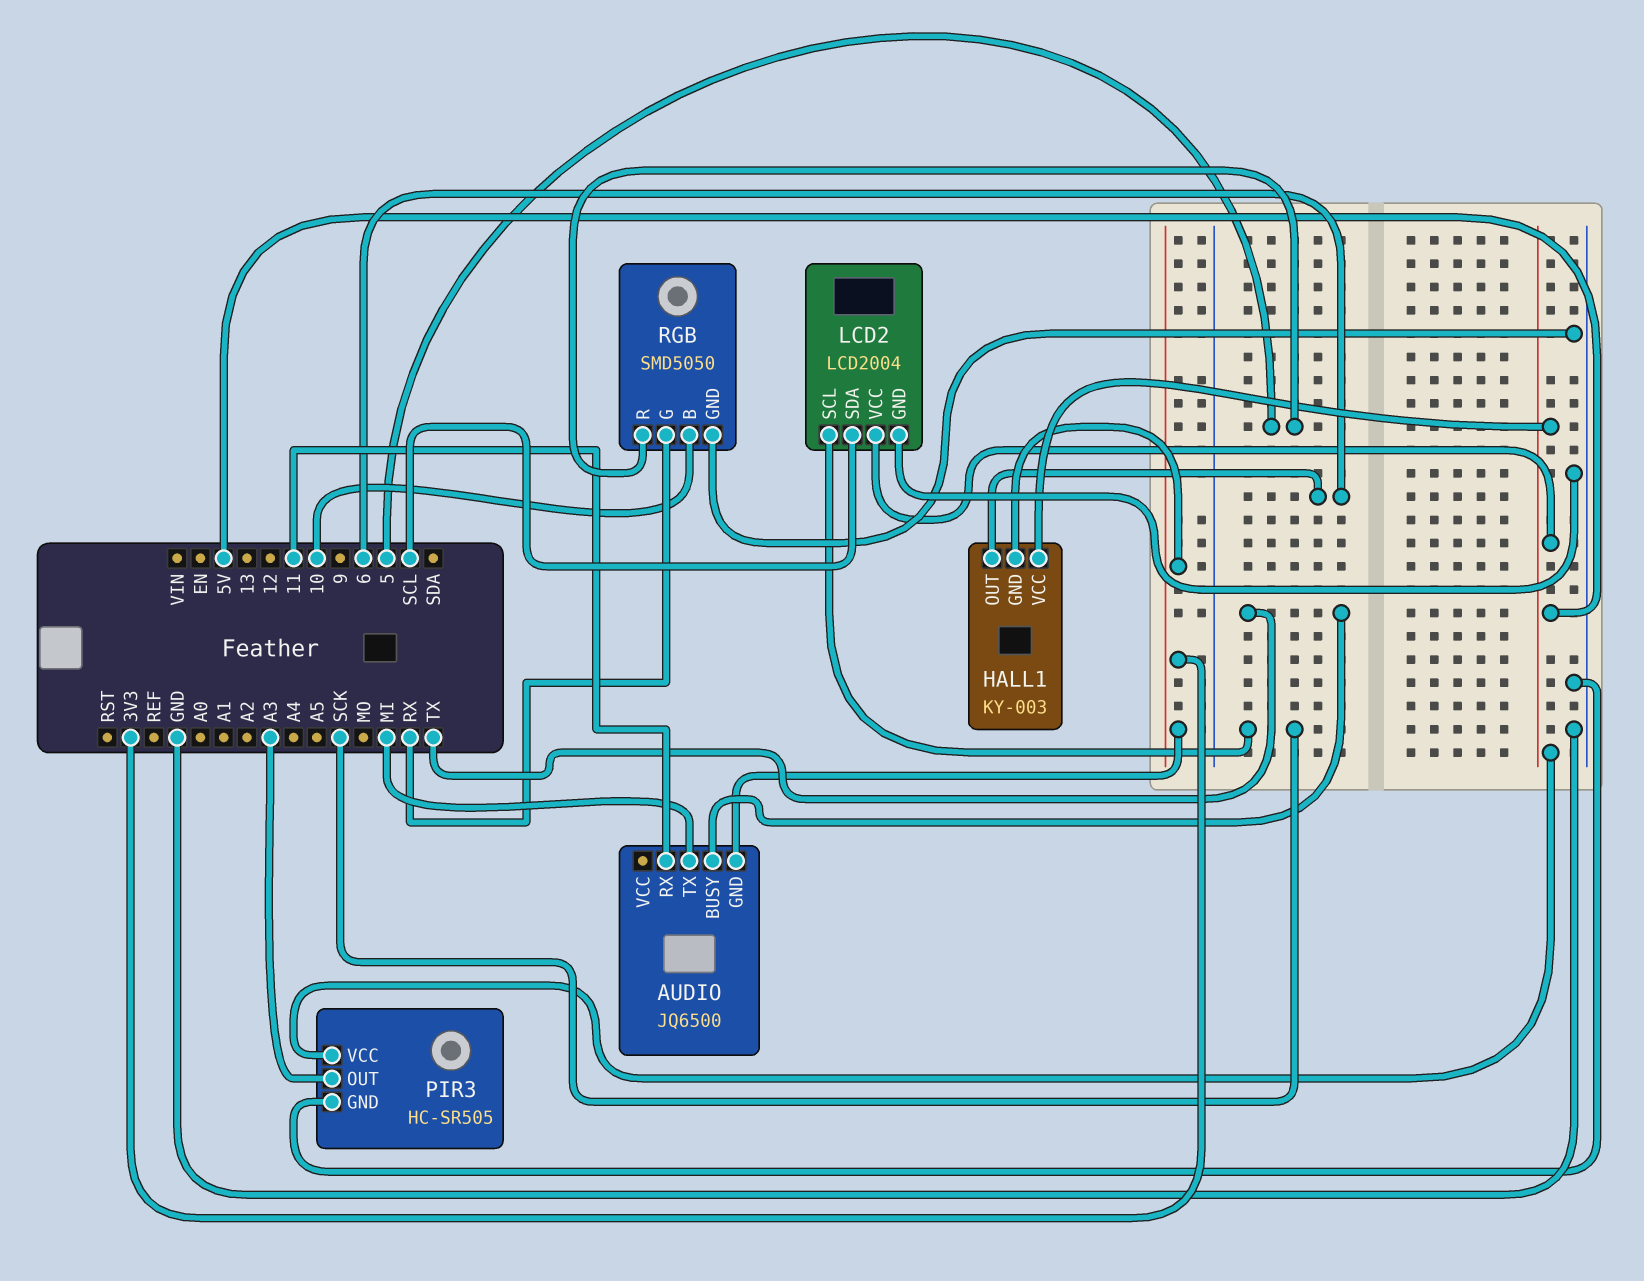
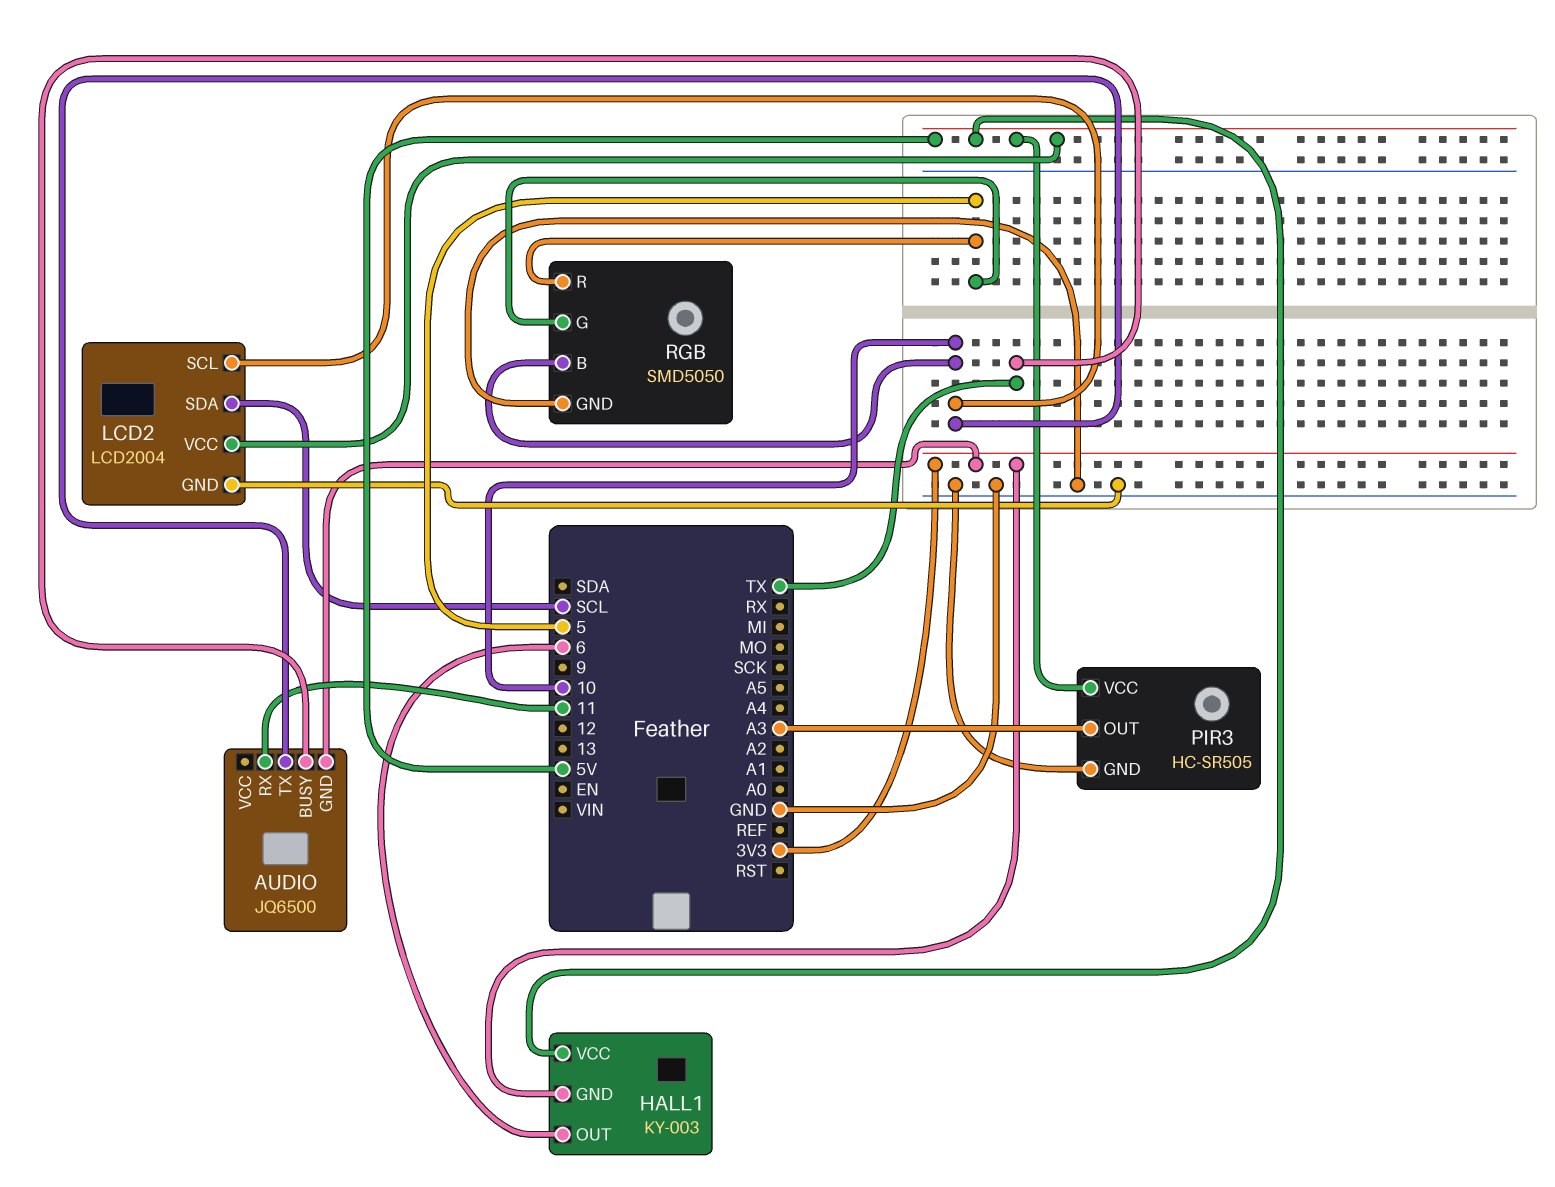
AUDIO pin TX: MI -> 10
LCD2 pin SCL: SCK -> 10
RGB pin G: RX -> 5

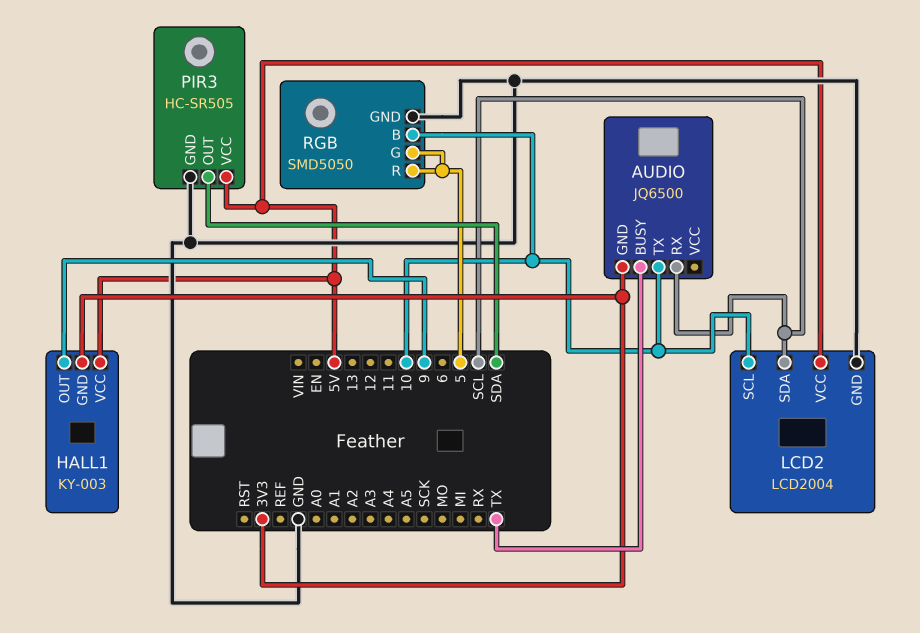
AUDIO pin RX: 11 -> SCL
HALL1 pin OUT: 6 -> 9
PIR3 pin OUT: A3 -> SDA

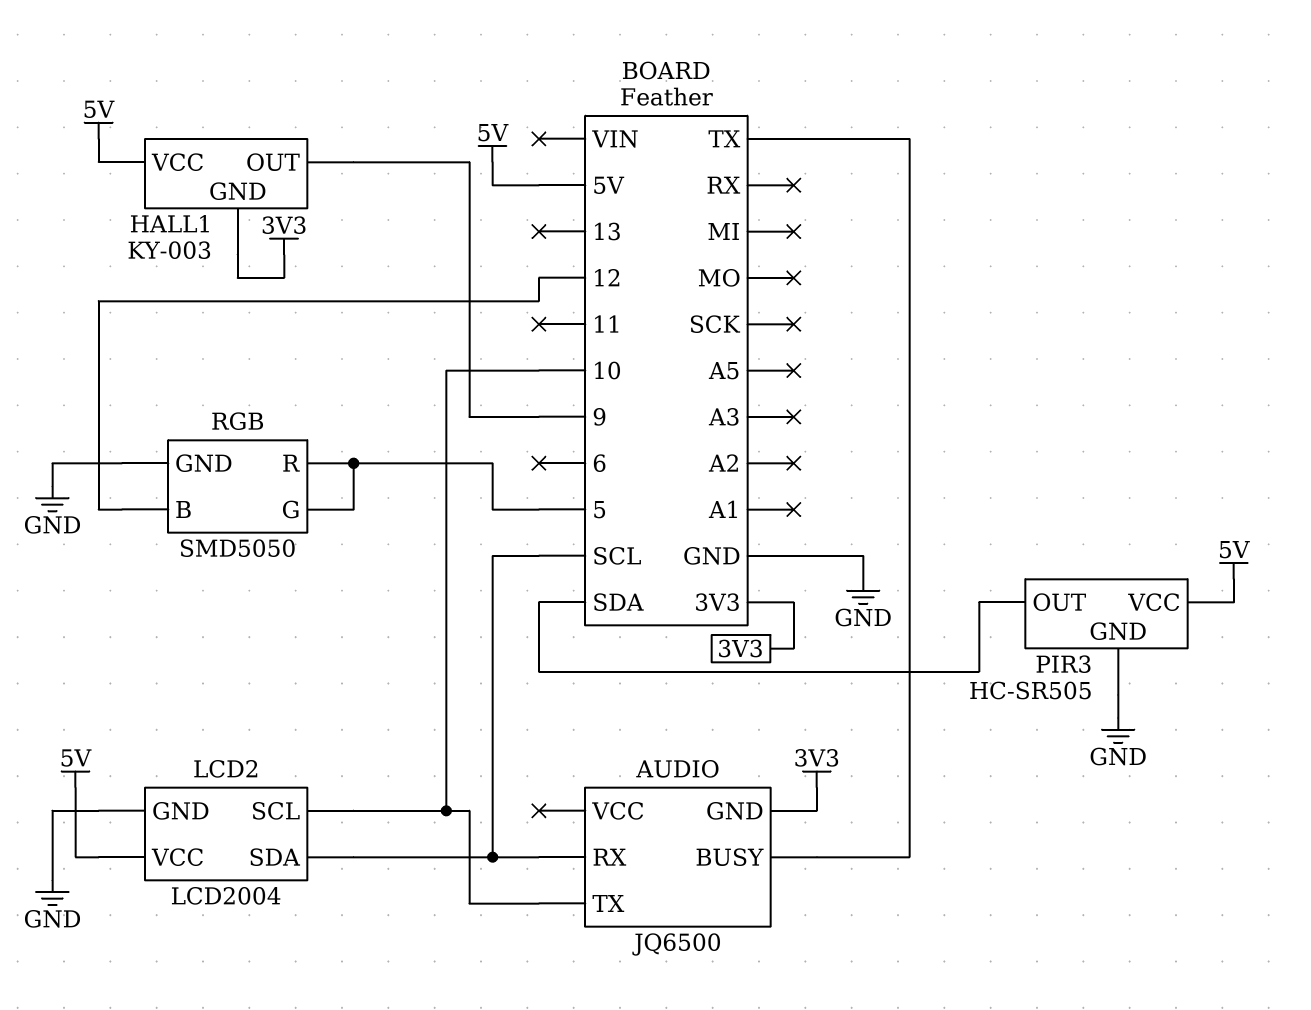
RGB pin B: 10 -> 12

